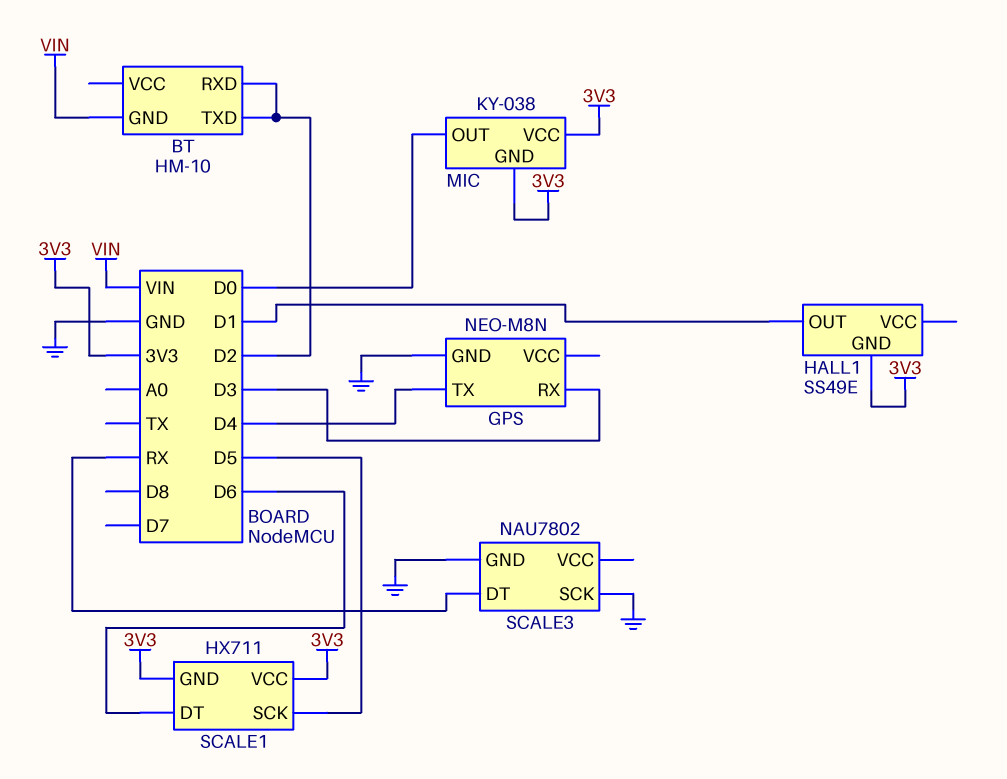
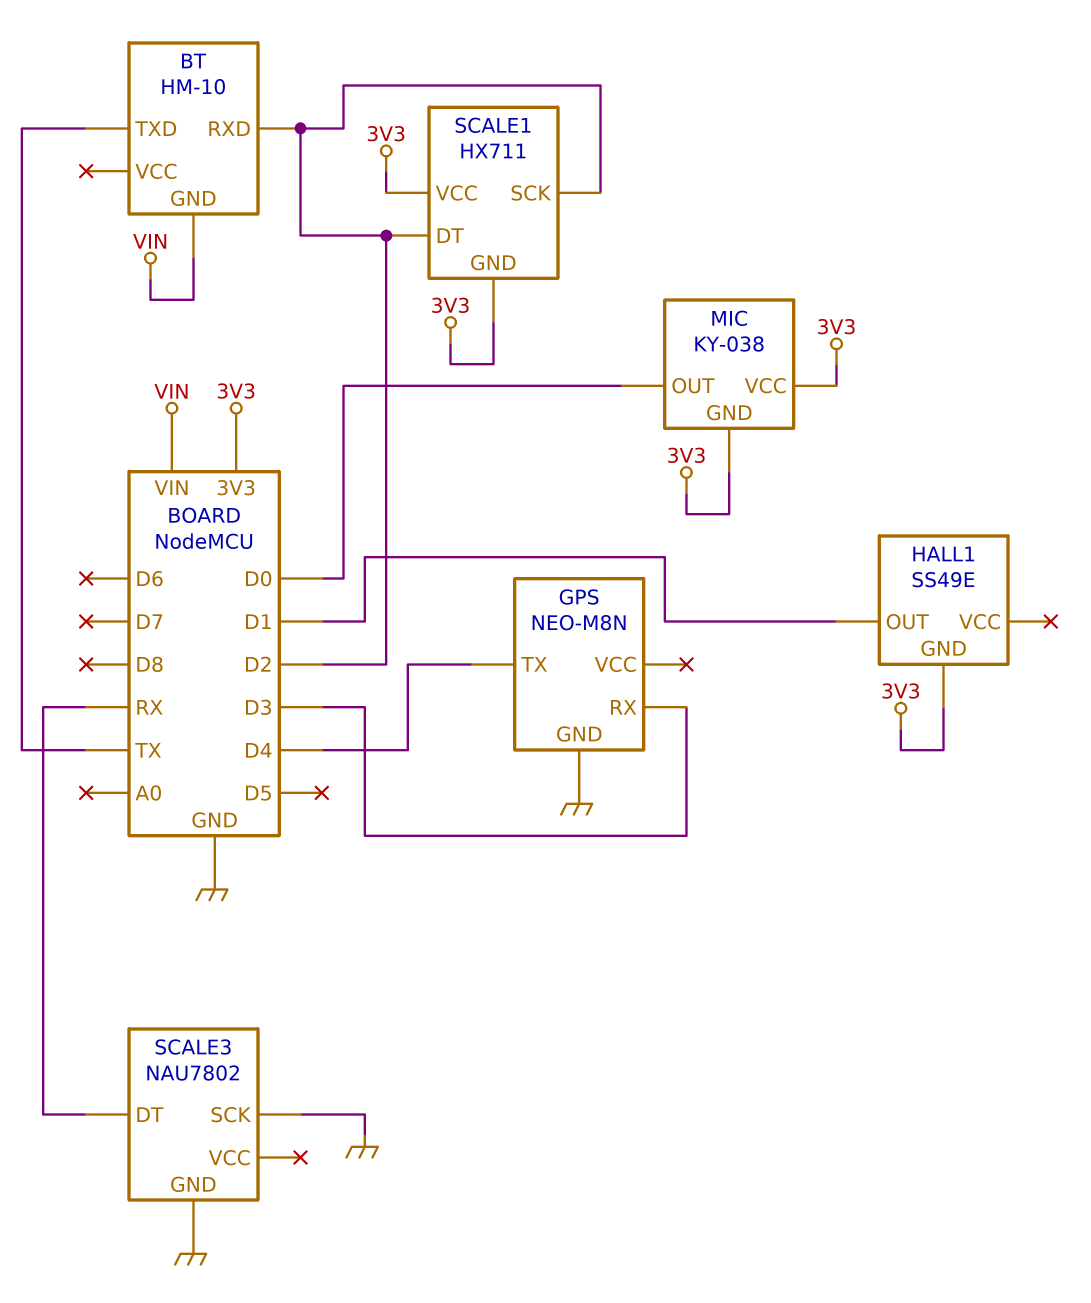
BT pin TXD: D2 -> TX
SCALE1 pin DT: D6 -> D2
SCALE1 pin SCK: D5 -> D2

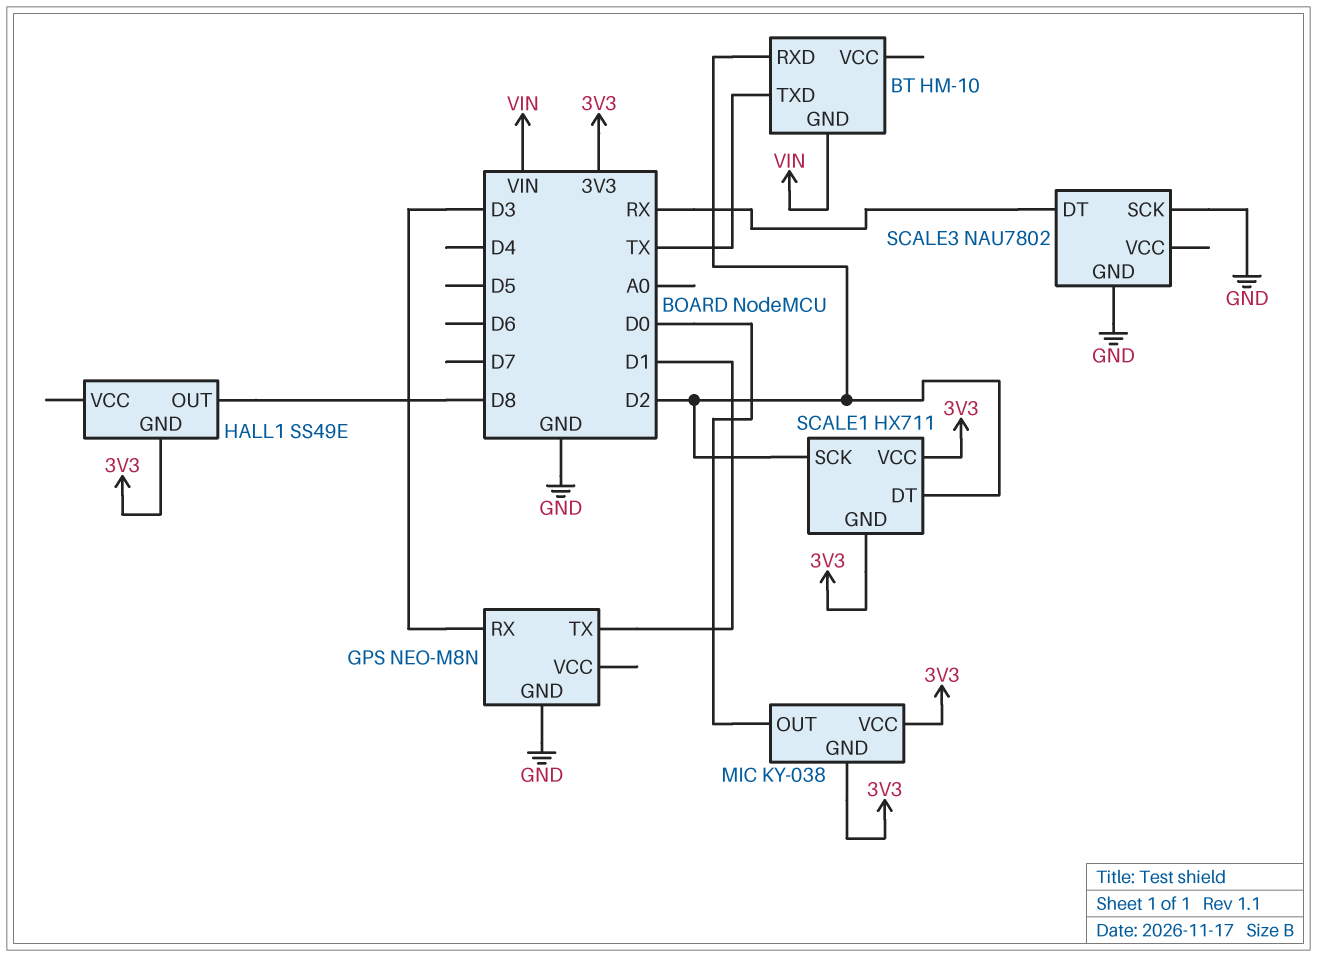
GPS pin TX: D4 -> D1
HALL1 pin OUT: D1 -> D8

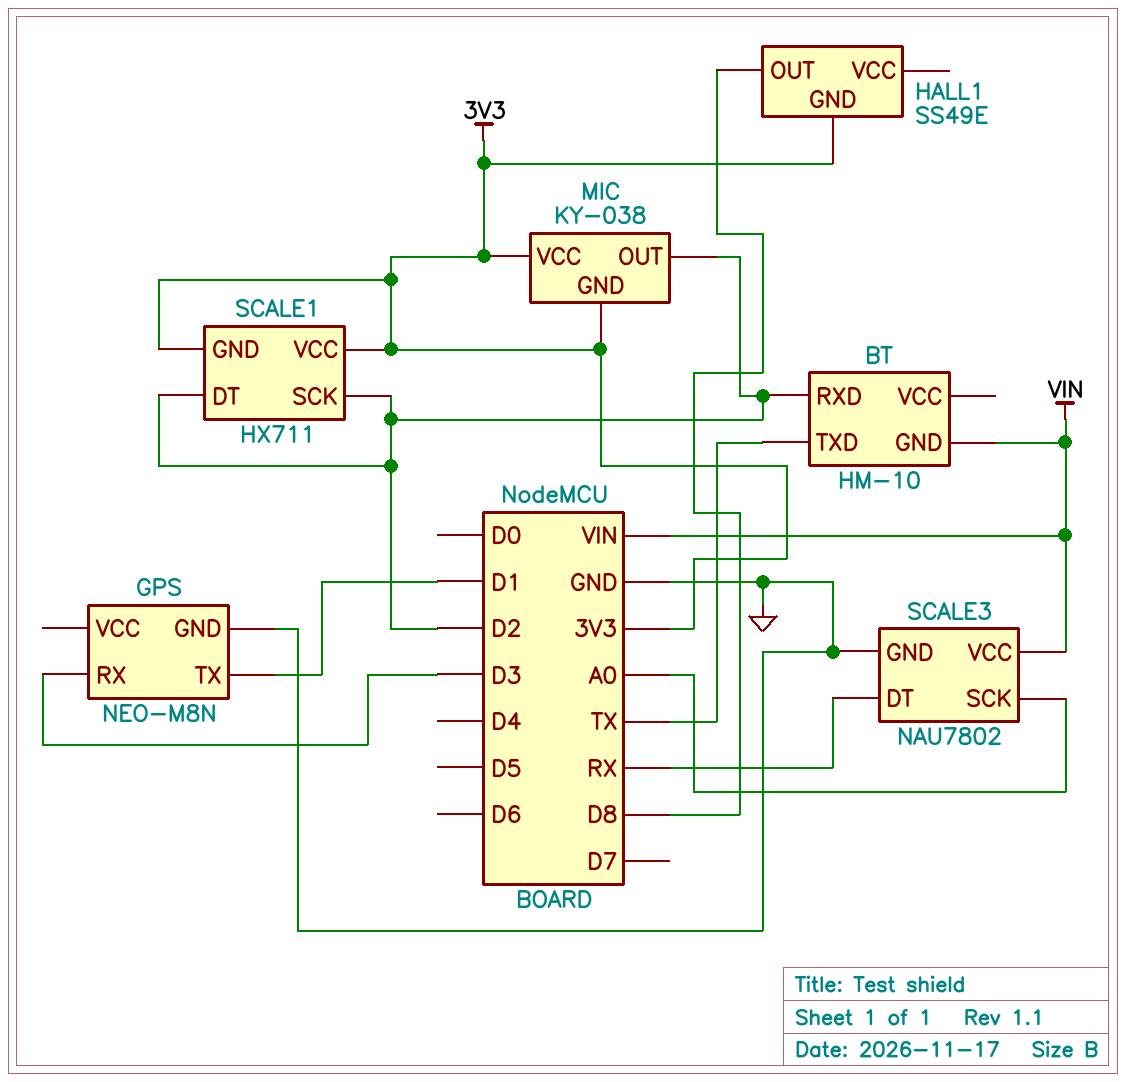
MIC pin OUT: D0 -> D2
SCALE3 pin SCK: GND -> A0
SCALE3 pin VCC: none -> VIN

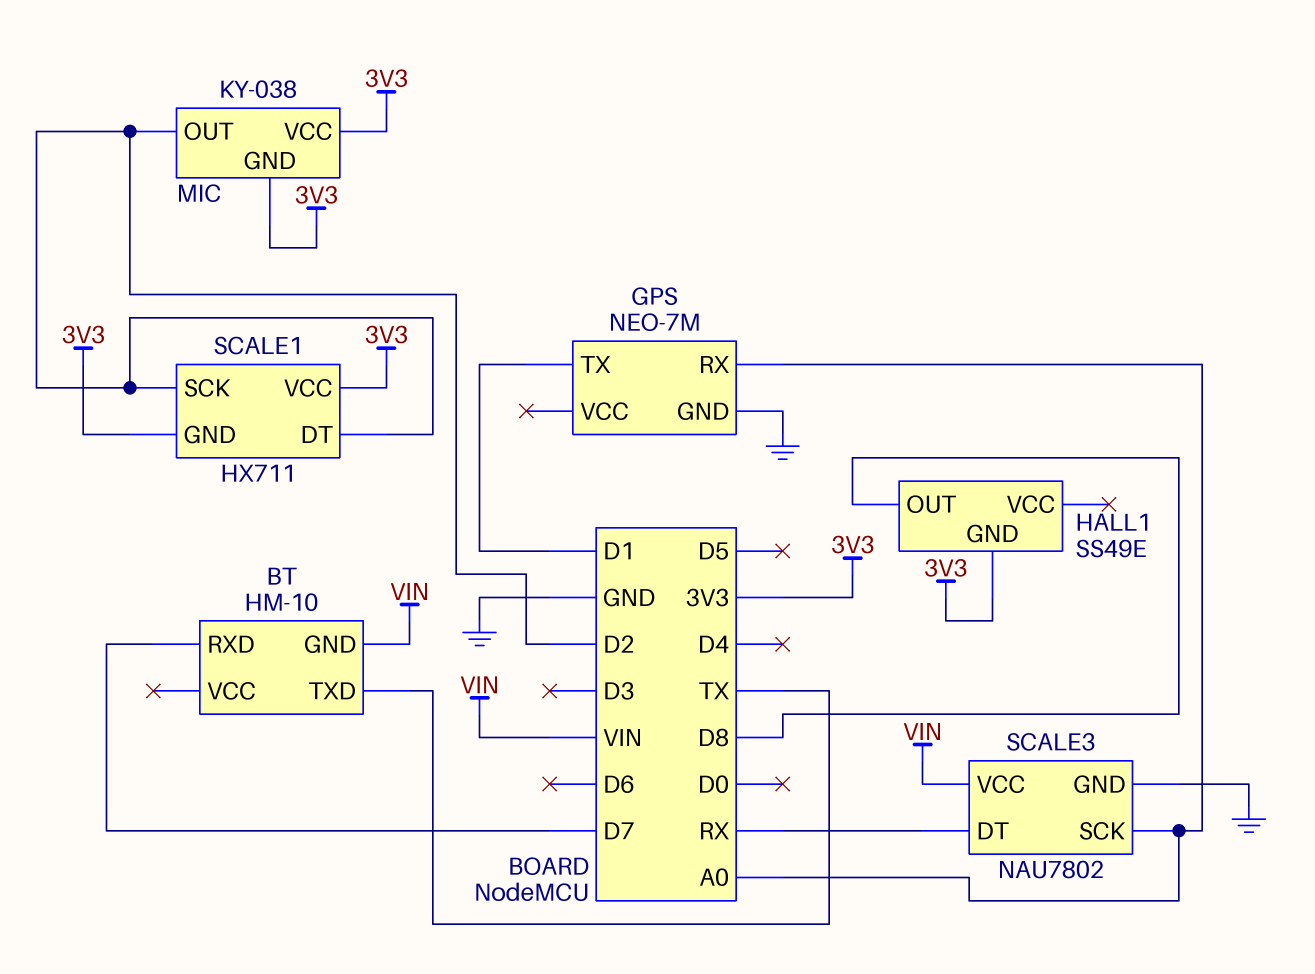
BT pin RXD: D2 -> D7
GPS: NEO-M8N -> NEO-7M
GPS pin RX: D3 -> A0

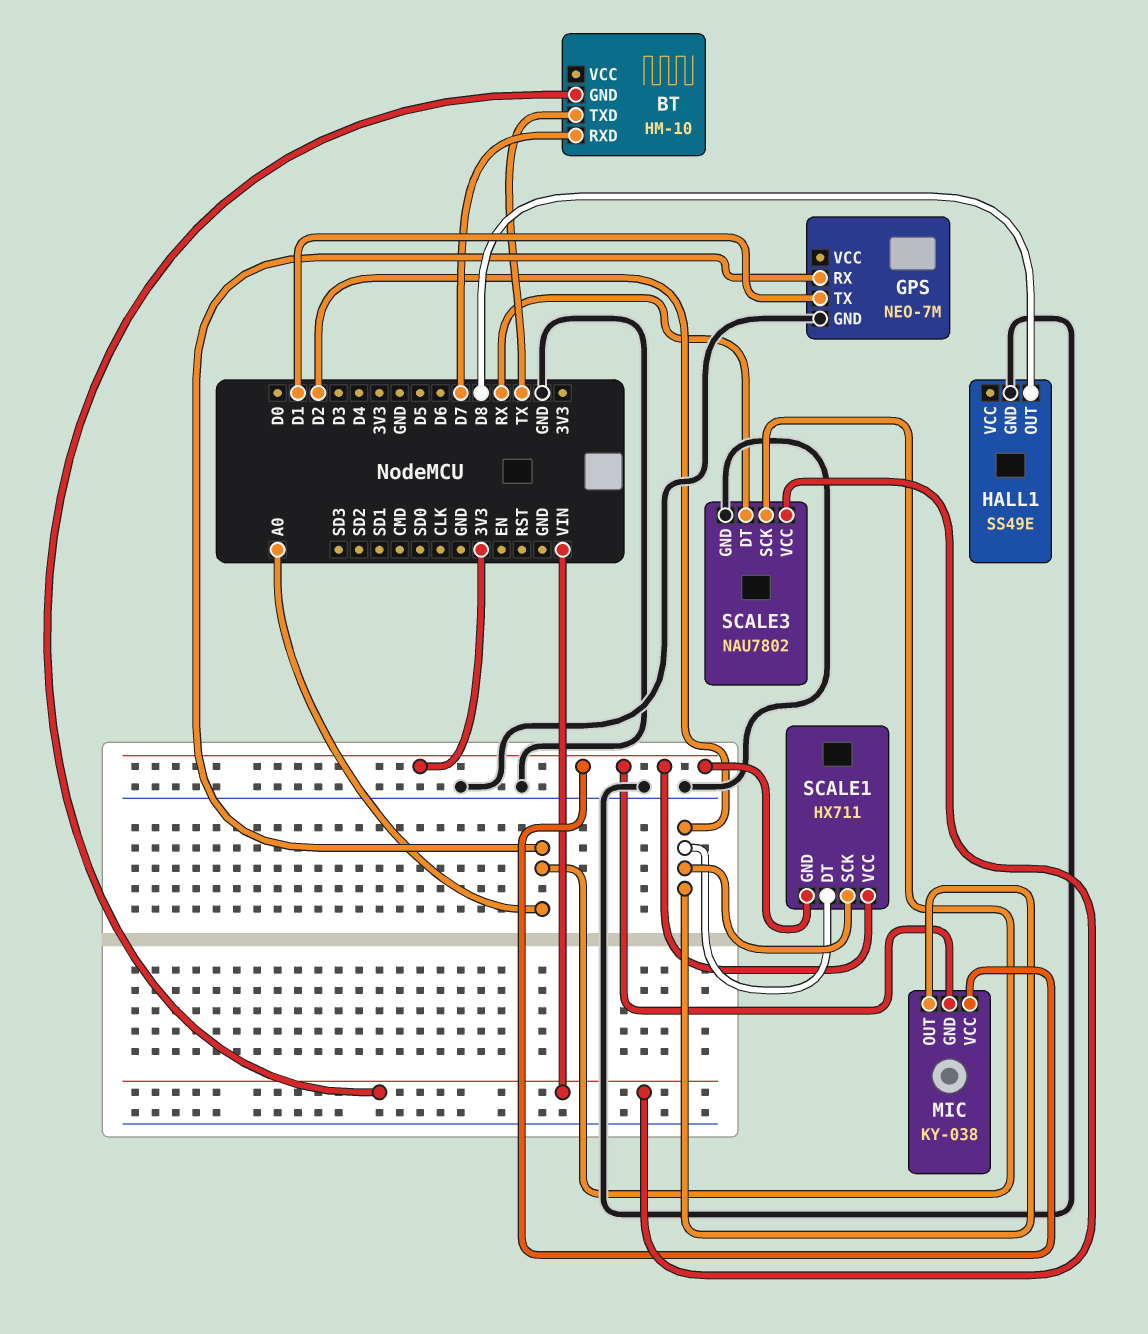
HALL1 pin GND: 3V3 -> GND

